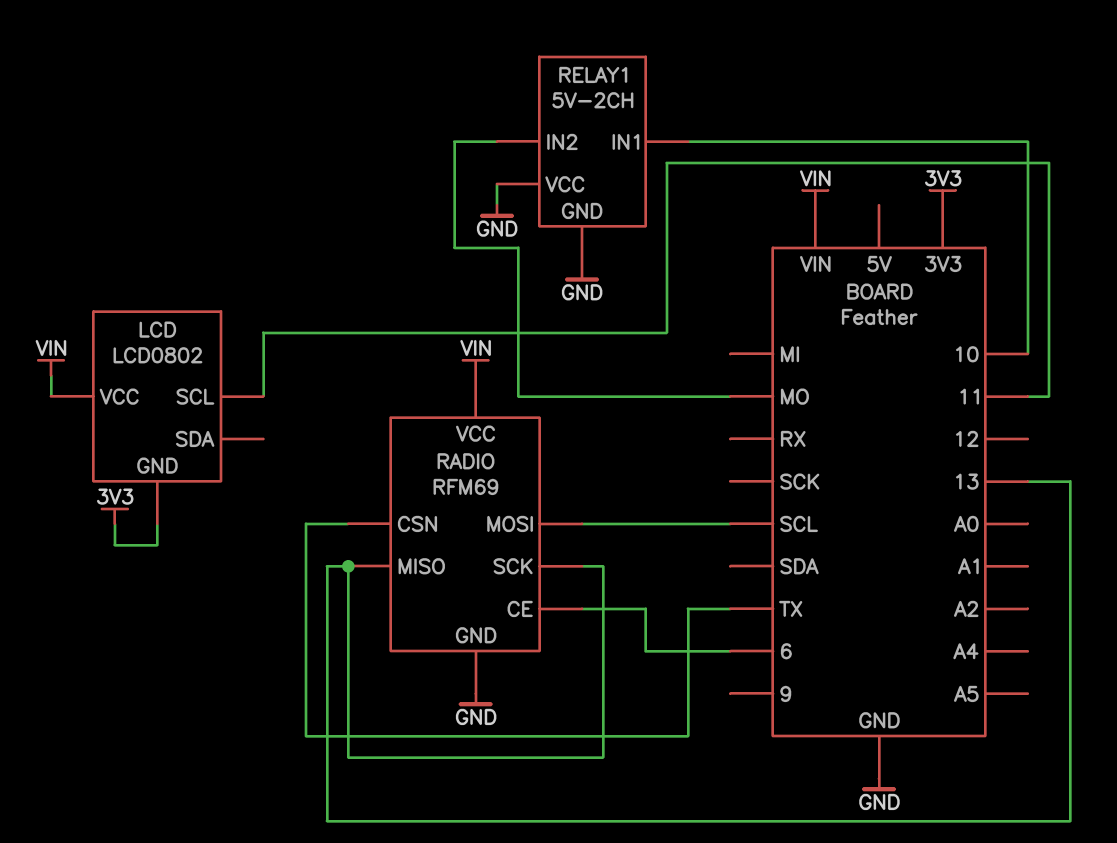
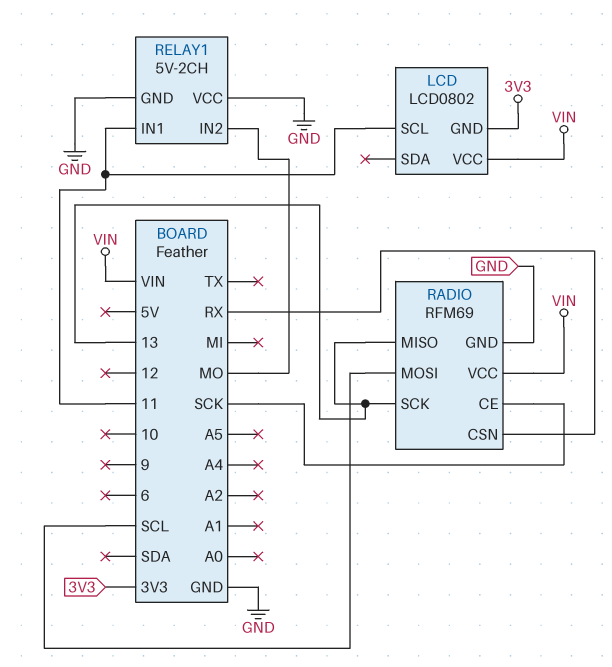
RADIO pin CE: 6 -> SCK
RADIO pin CSN: TX -> RX
RELAY1 pin IN1: 10 -> 11

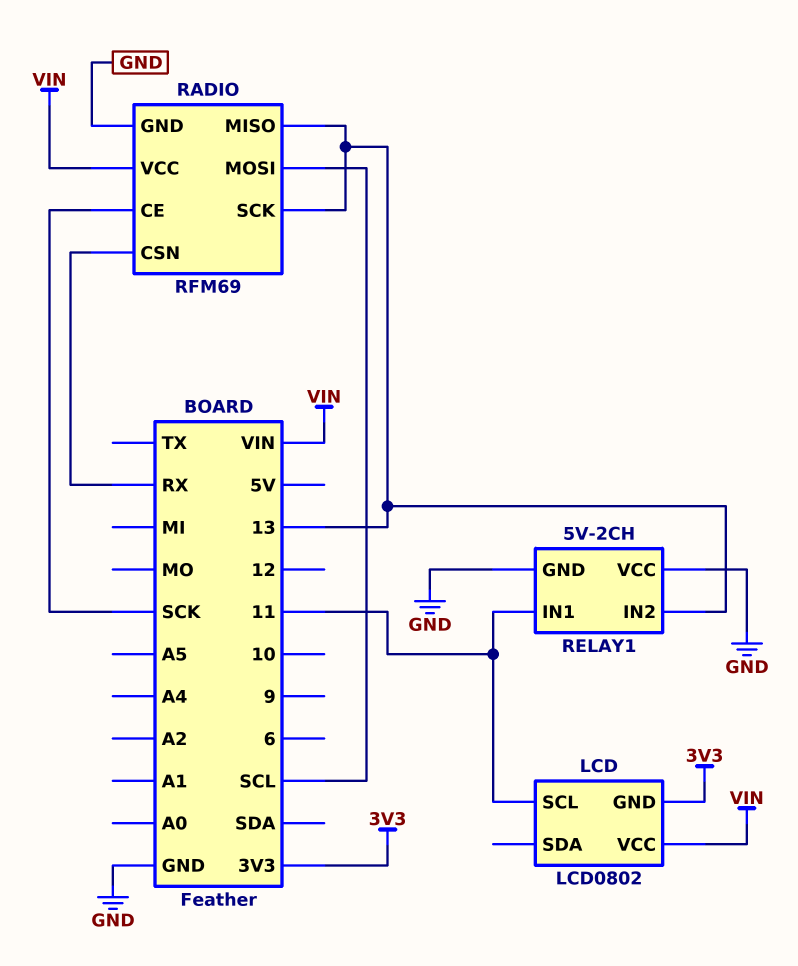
RELAY1 pin IN2: MO -> 13

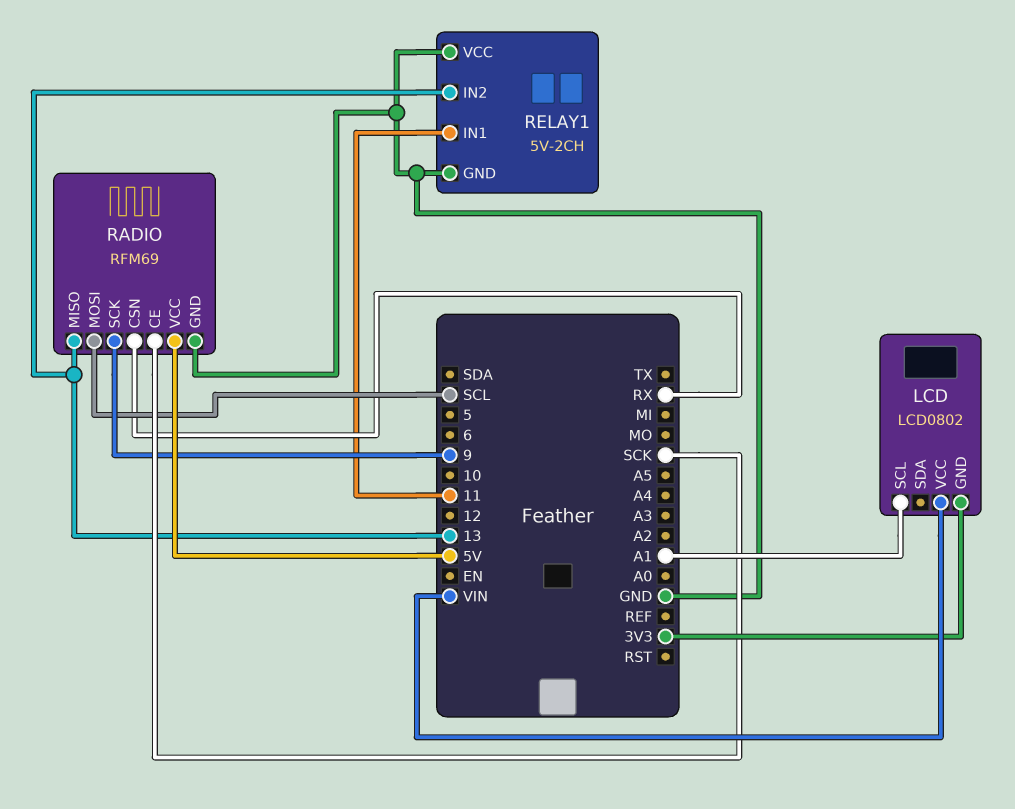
LCD pin SCL: 11 -> A1
RADIO pin SCK: 13 -> 9
RADIO pin VCC: VIN -> 5V

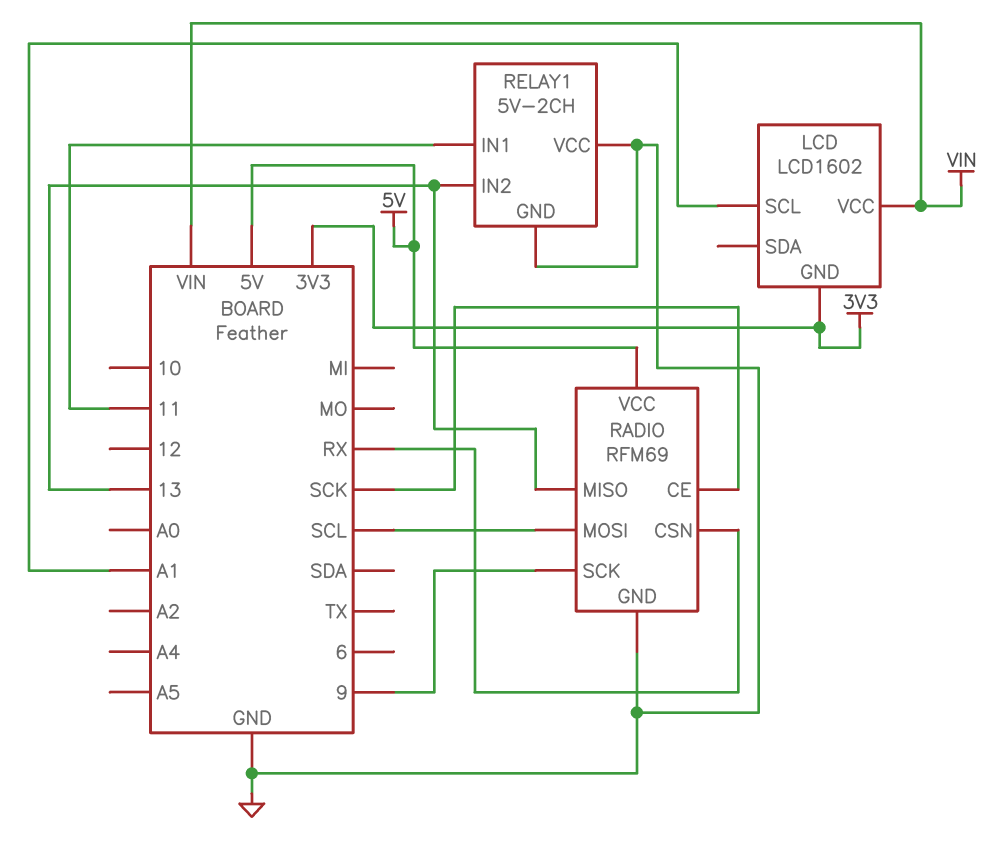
LCD: LCD0802 -> LCD1602

